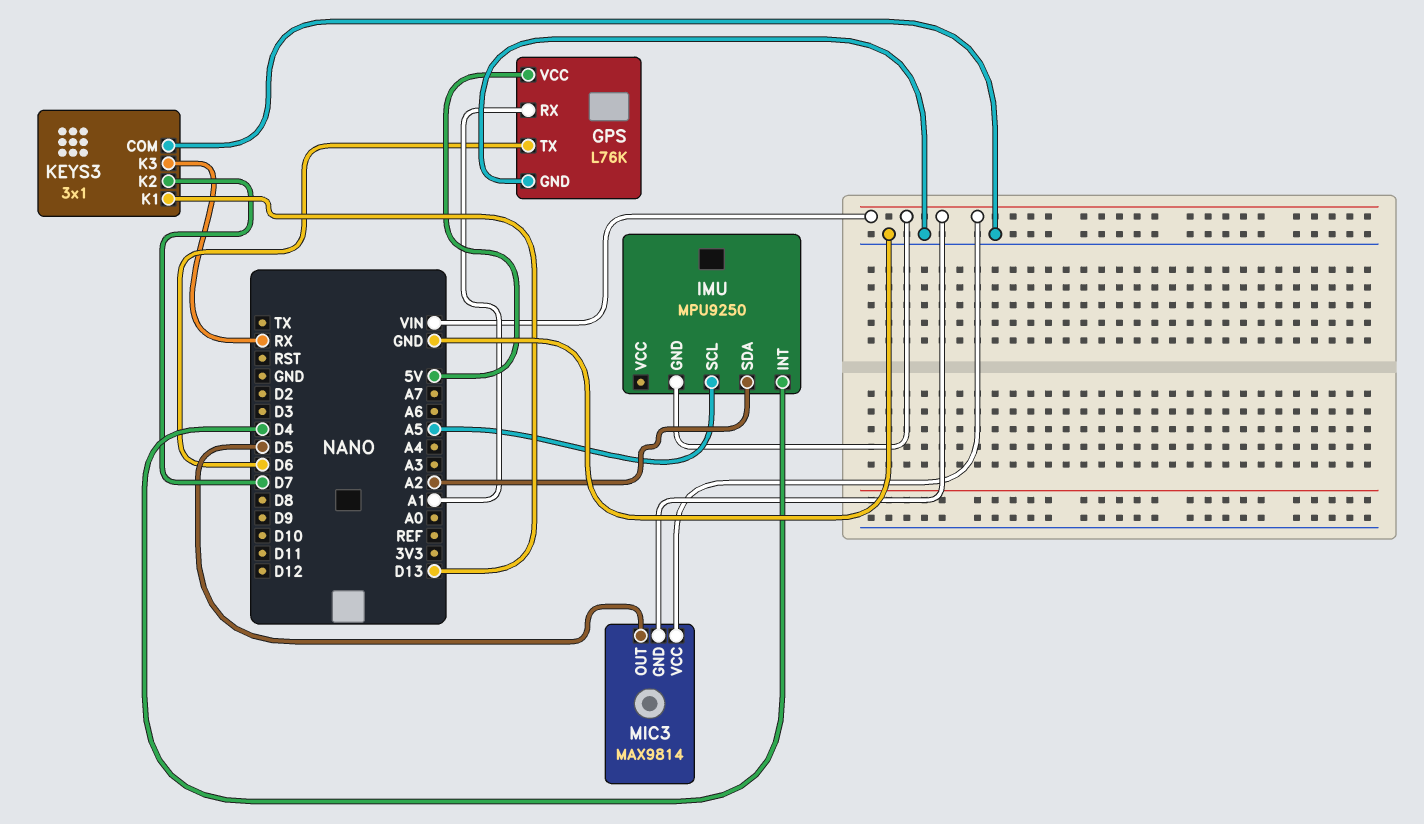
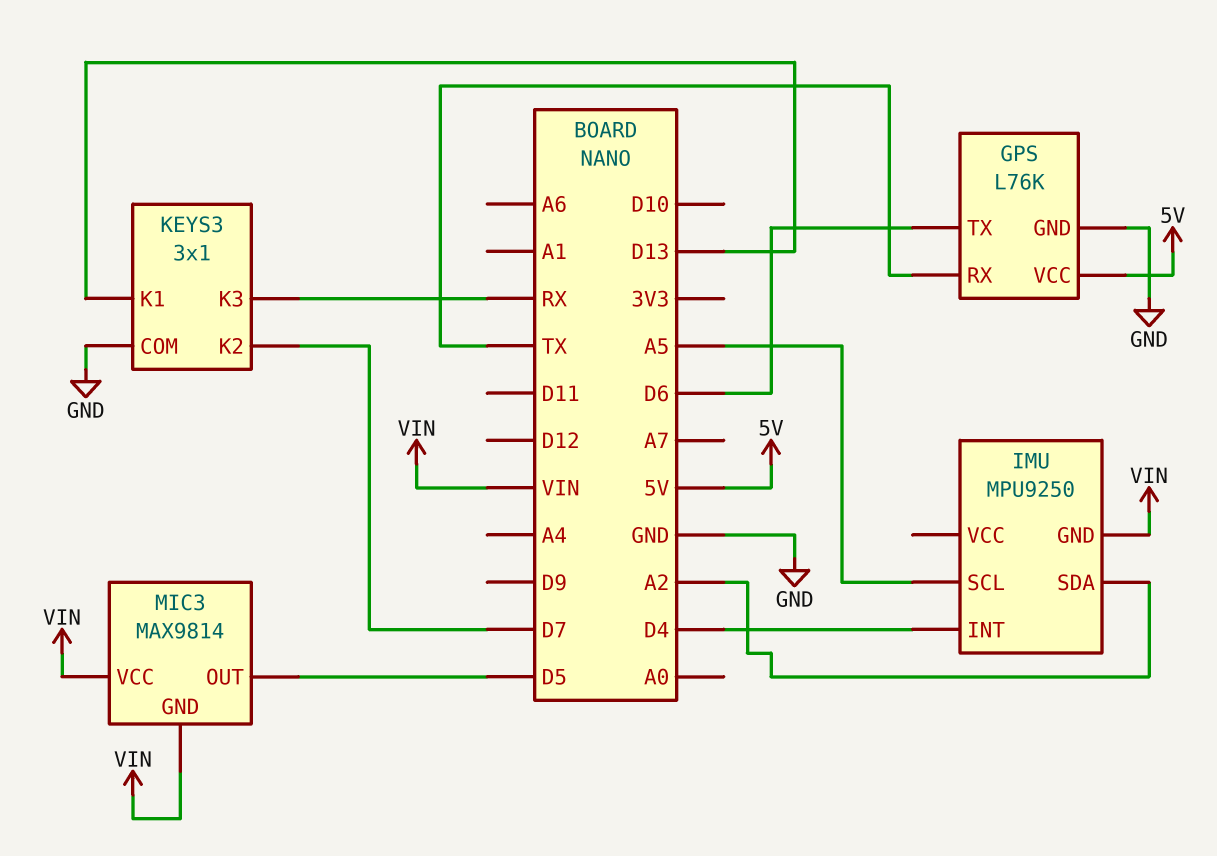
GPS pin RX: A1 -> TX

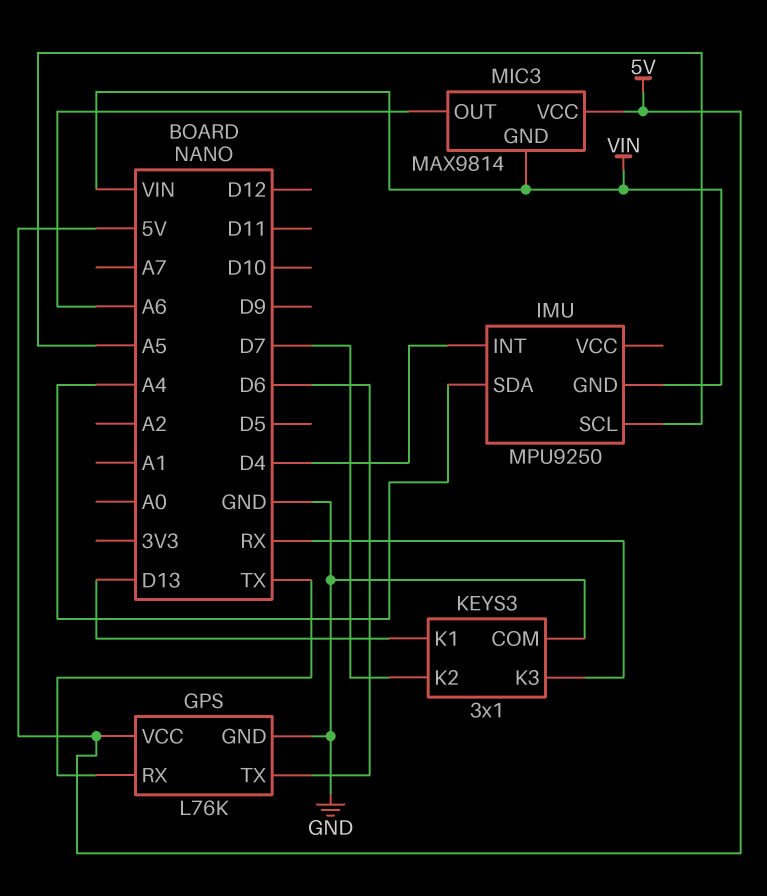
IMU pin SDA: A2 -> A4
MIC3 pin OUT: D5 -> A6
MIC3 pin VCC: VIN -> 5V

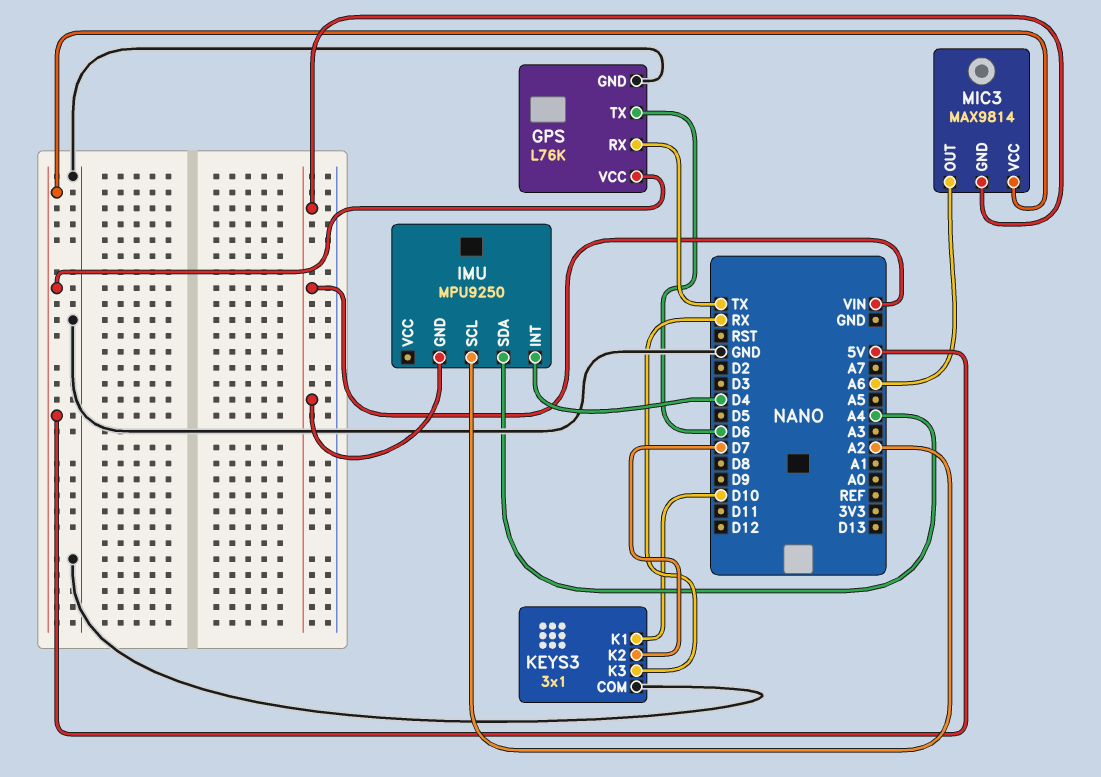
IMU pin SCL: A5 -> A2
KEYS3 pin K1: D13 -> D10

